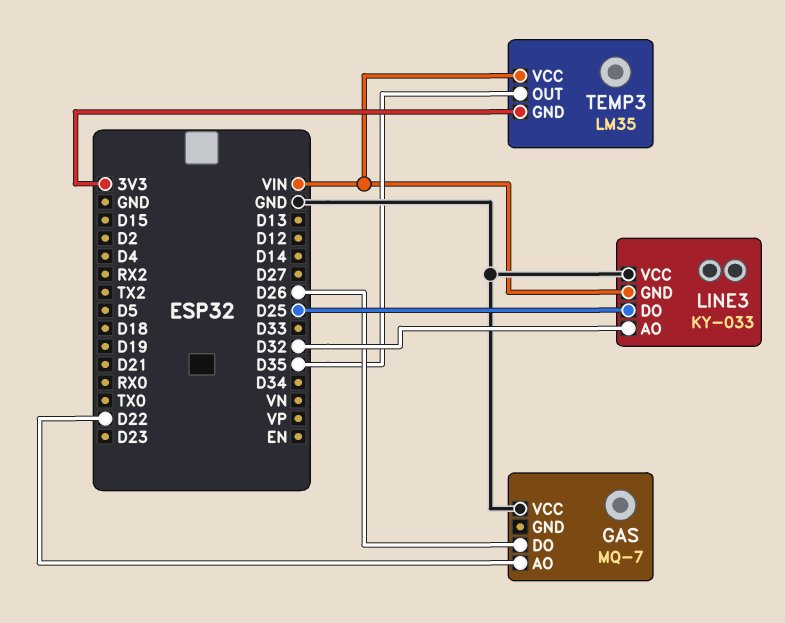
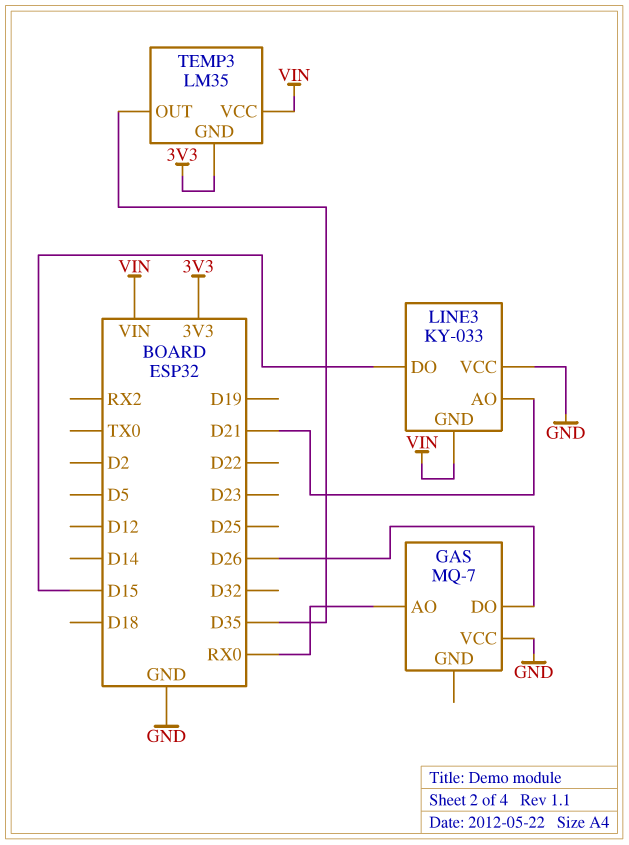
GAS pin AO: D22 -> RX0
LINE3 pin AO: D32 -> D21
LINE3 pin DO: D25 -> D15

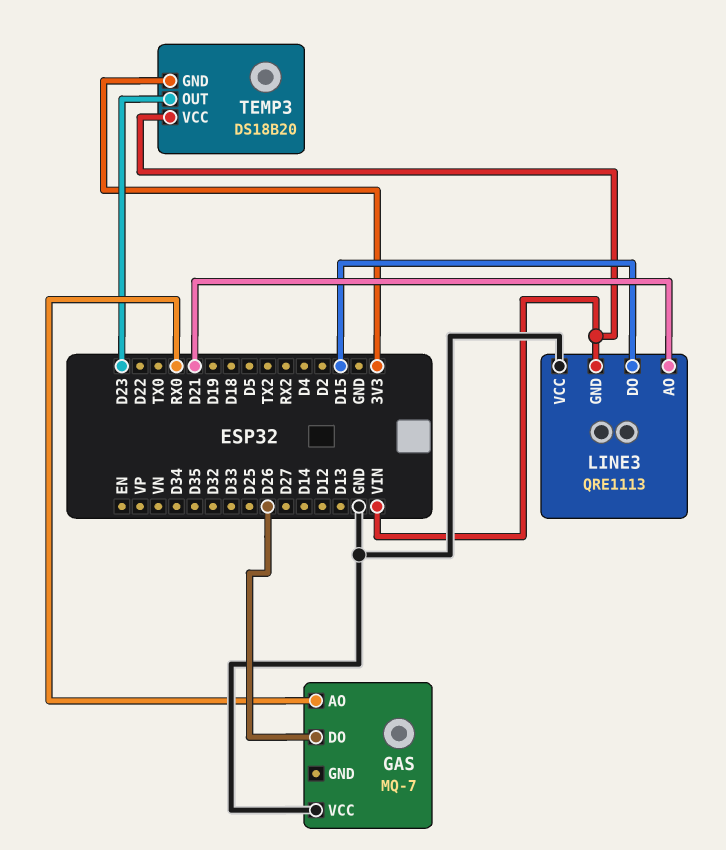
LINE3: KY-033 -> QRE1113
TEMP3: LM35 -> DS18B20
TEMP3 pin OUT: D35 -> D23

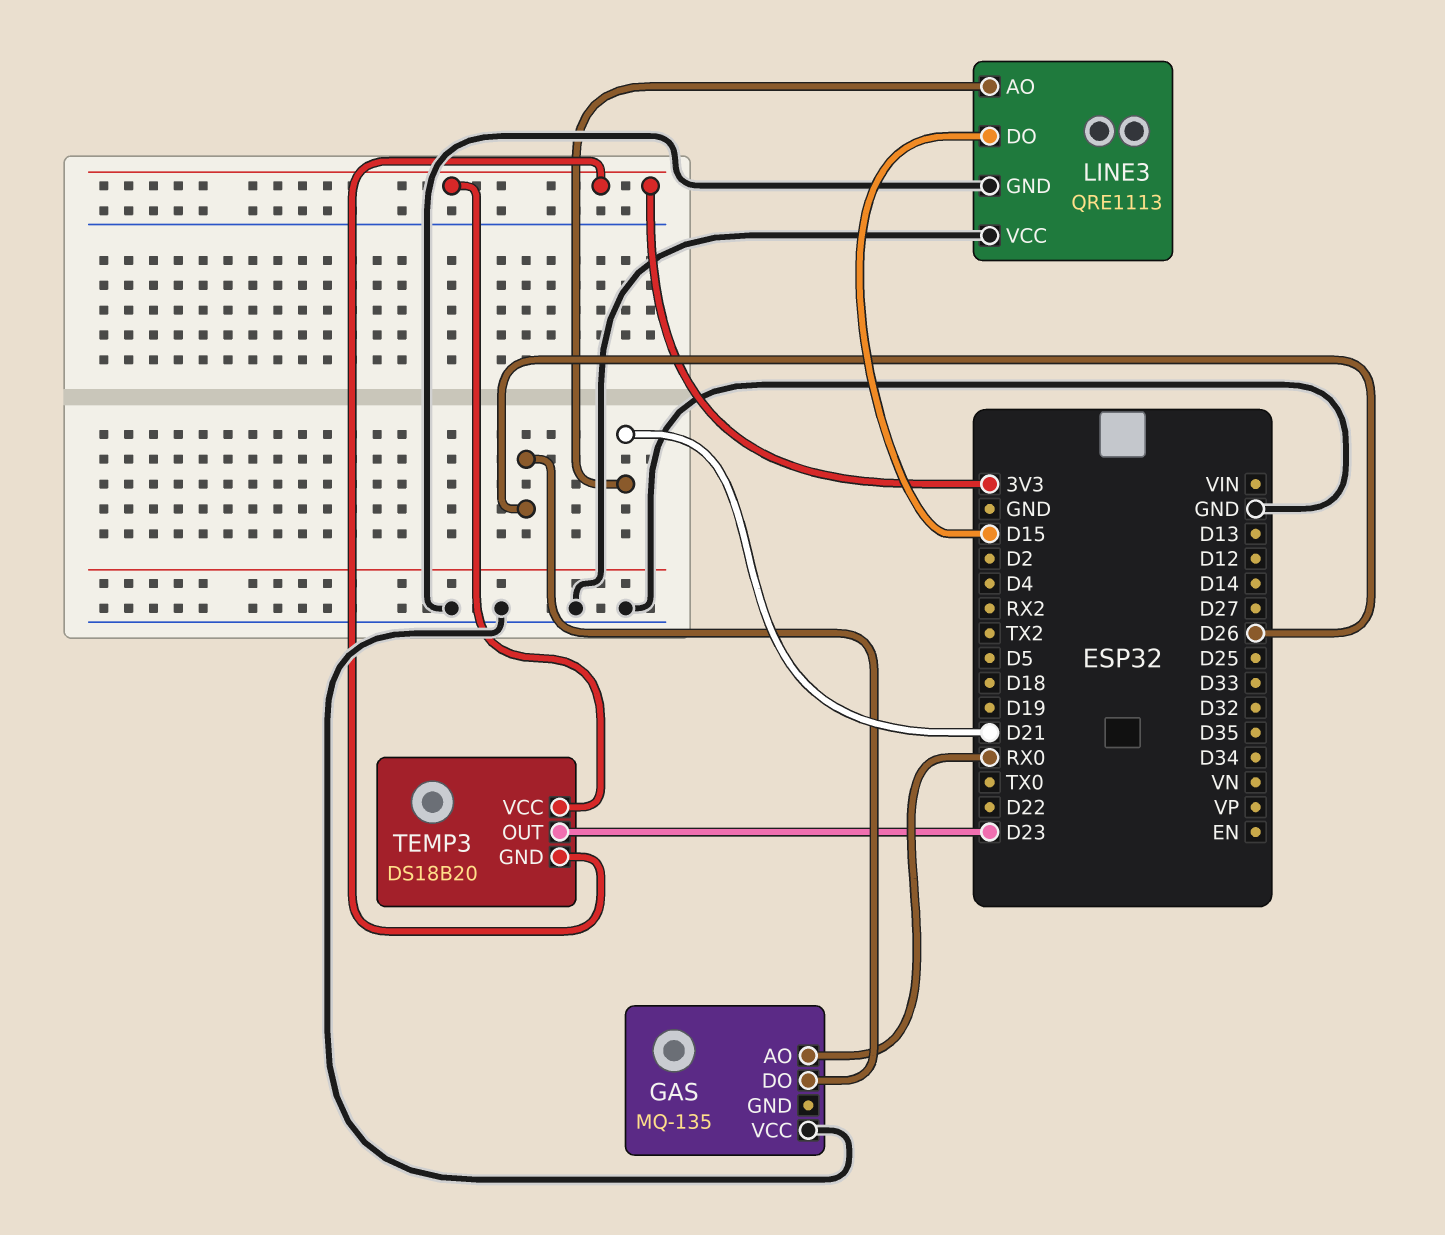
GAS: MQ-7 -> MQ-135
LINE3 pin GND: VIN -> GND
TEMP3 pin VCC: VIN -> 3V3

